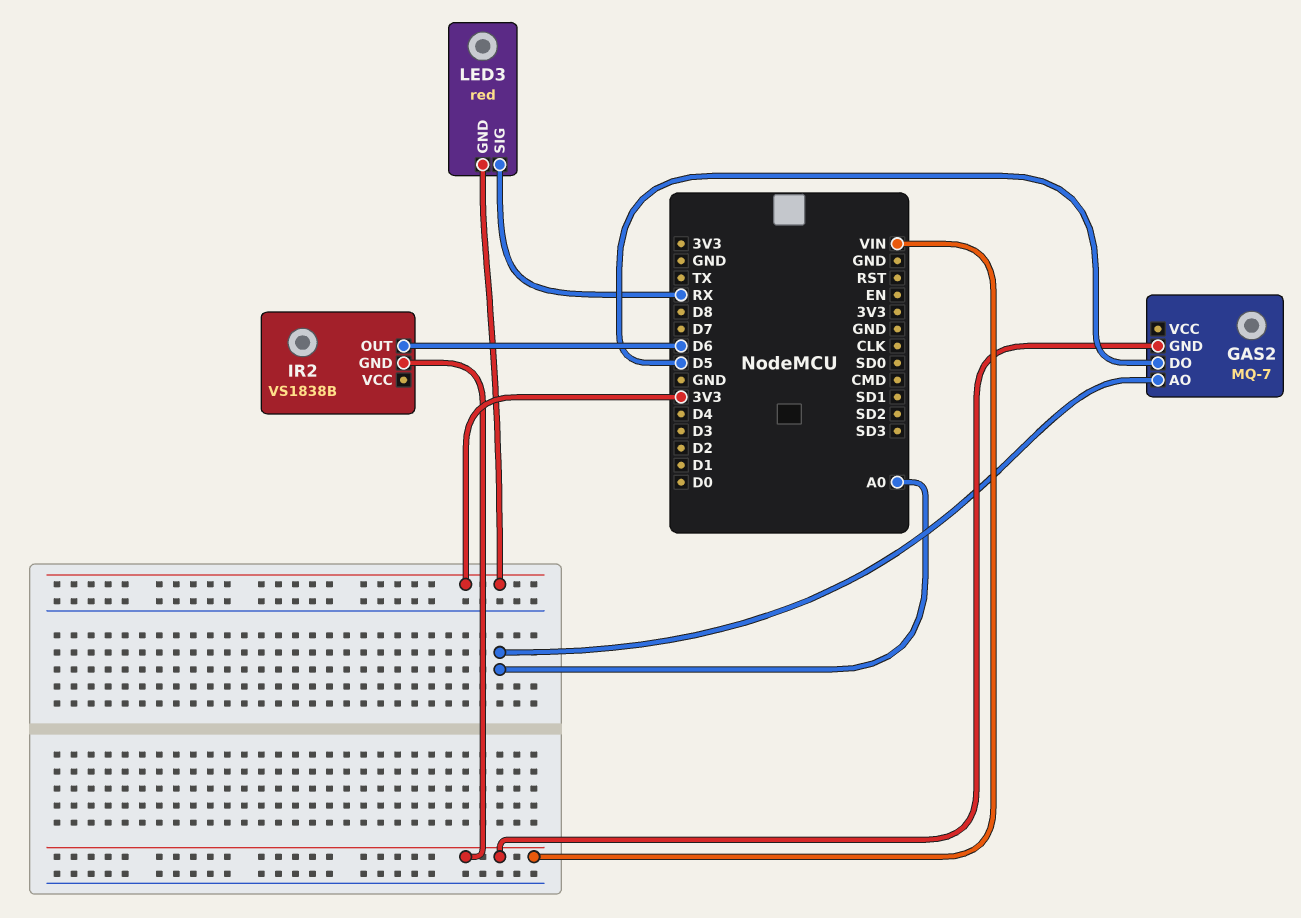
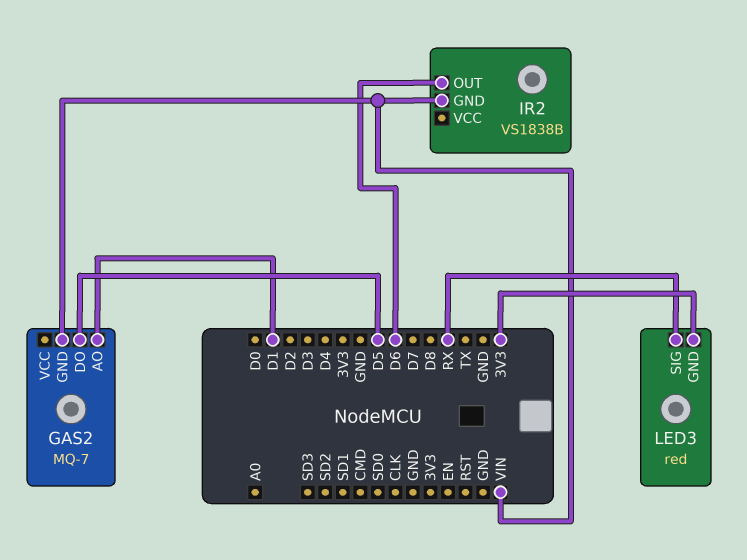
GAS2 pin AO: A0 -> D1

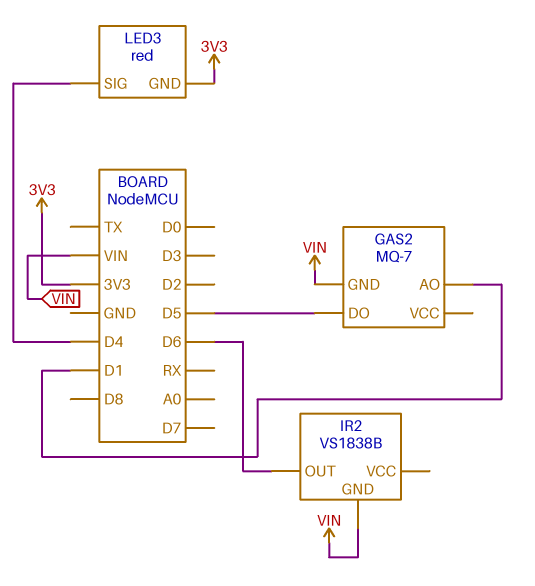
LED3 pin SIG: RX -> D4

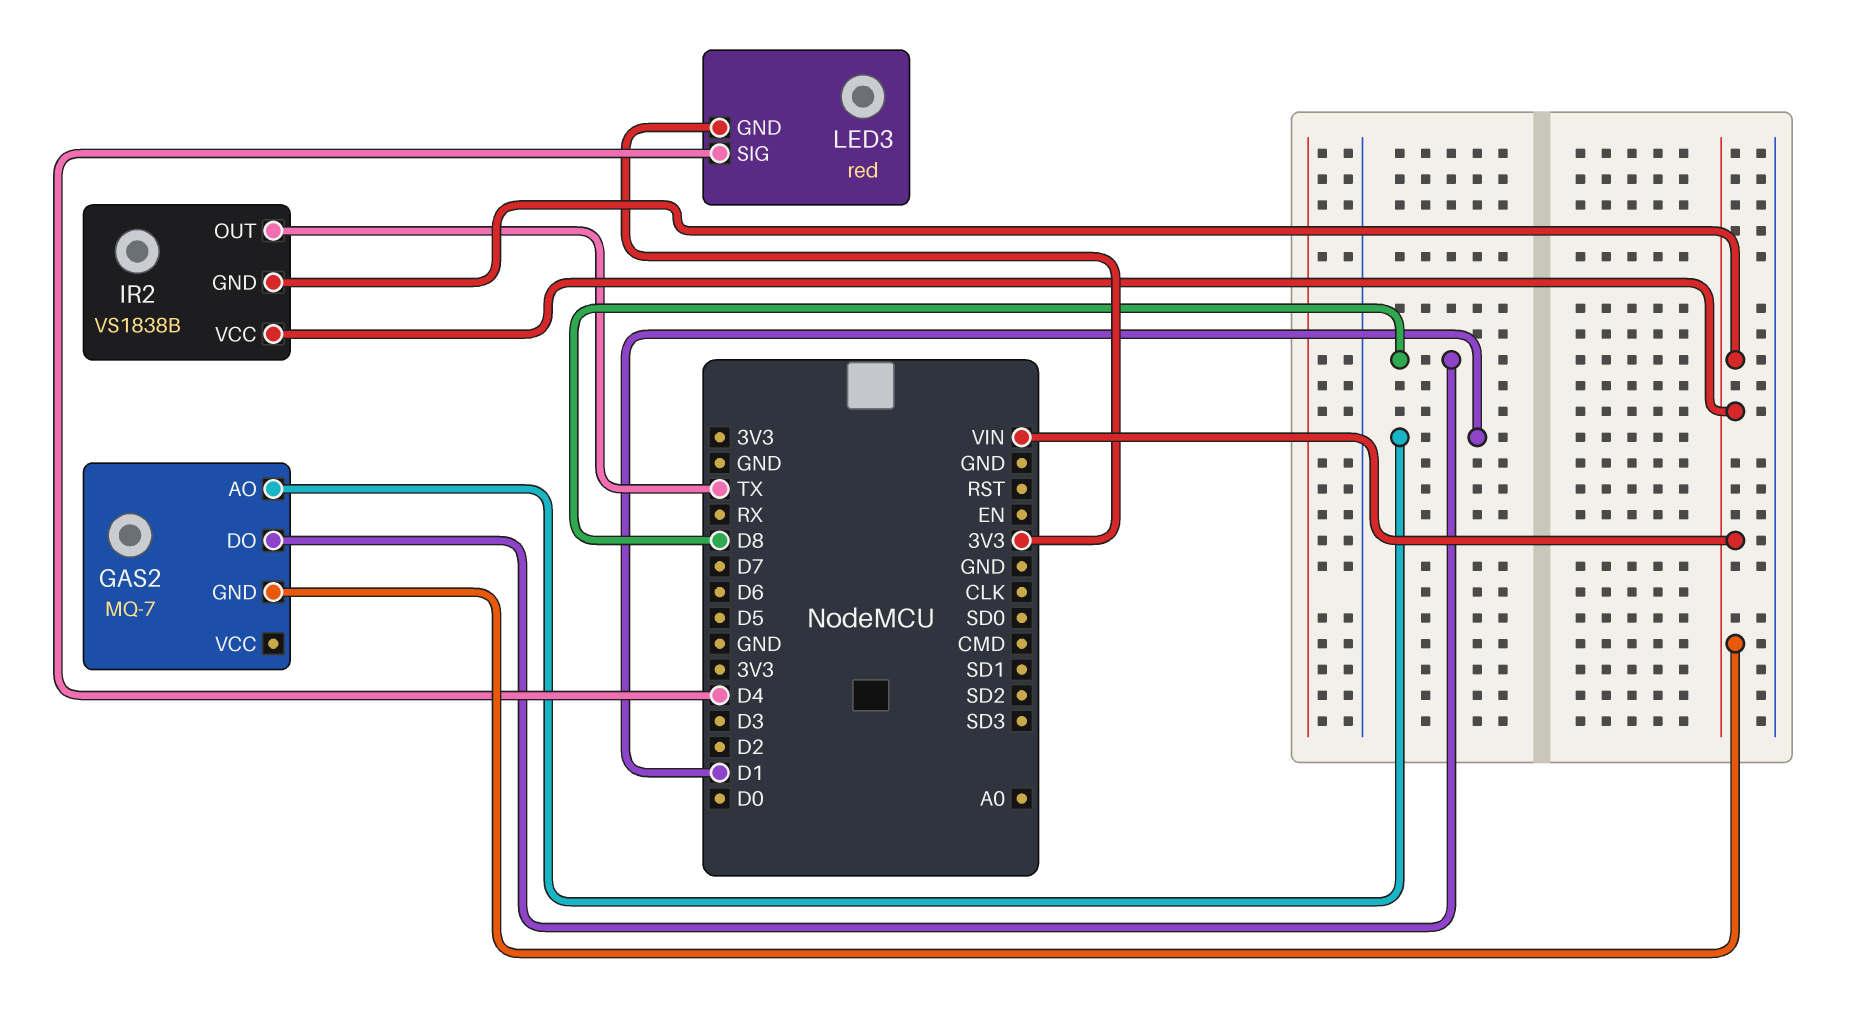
GAS2 pin DO: D5 -> D8
IR2 pin OUT: D6 -> TX
IR2 pin VCC: none -> VIN

